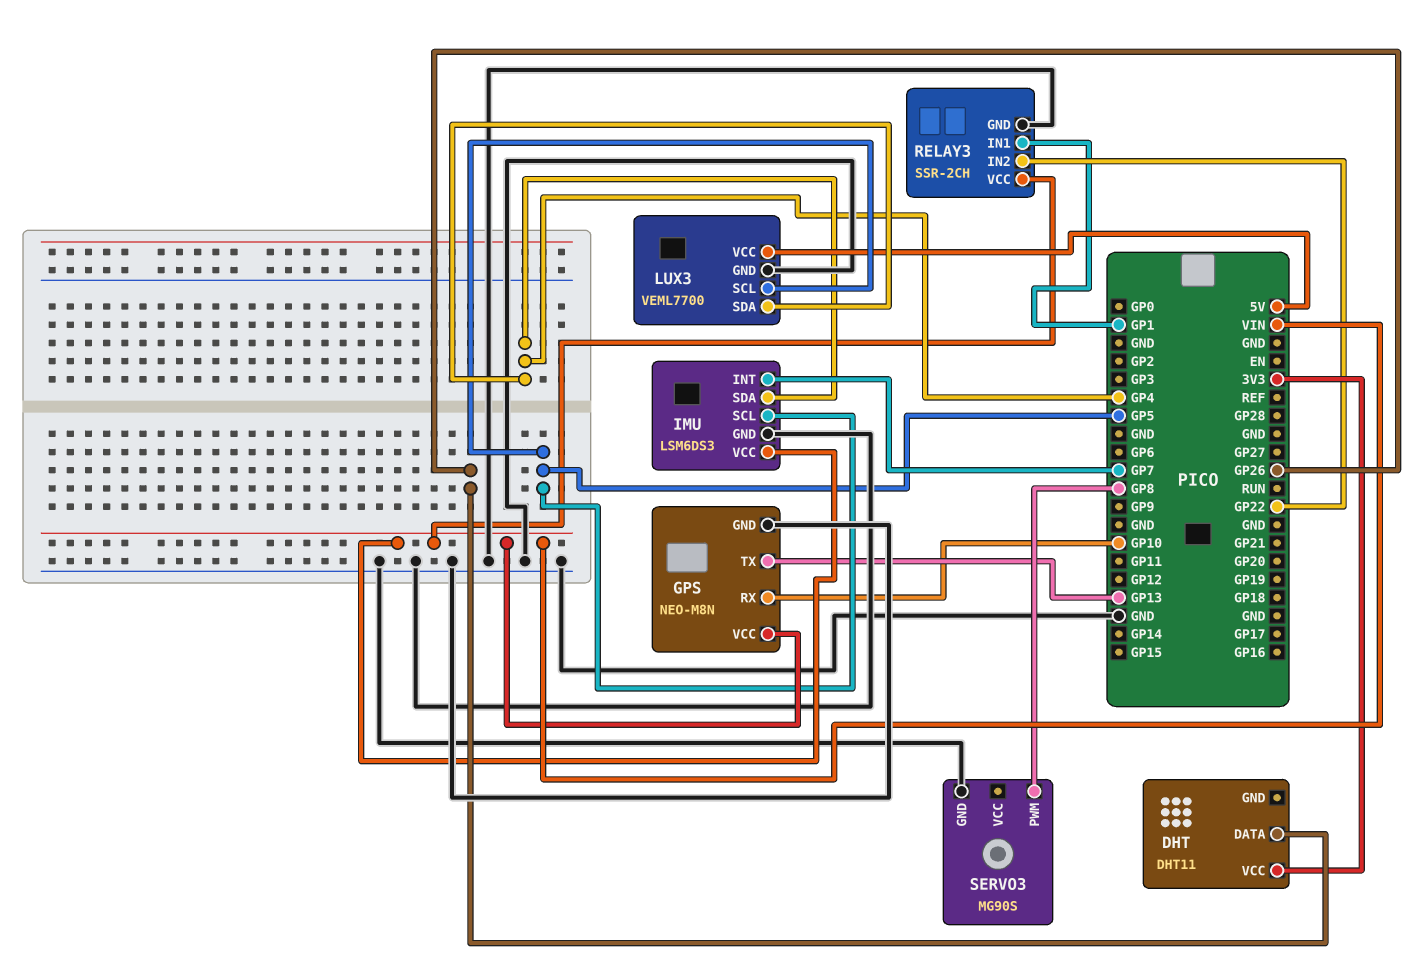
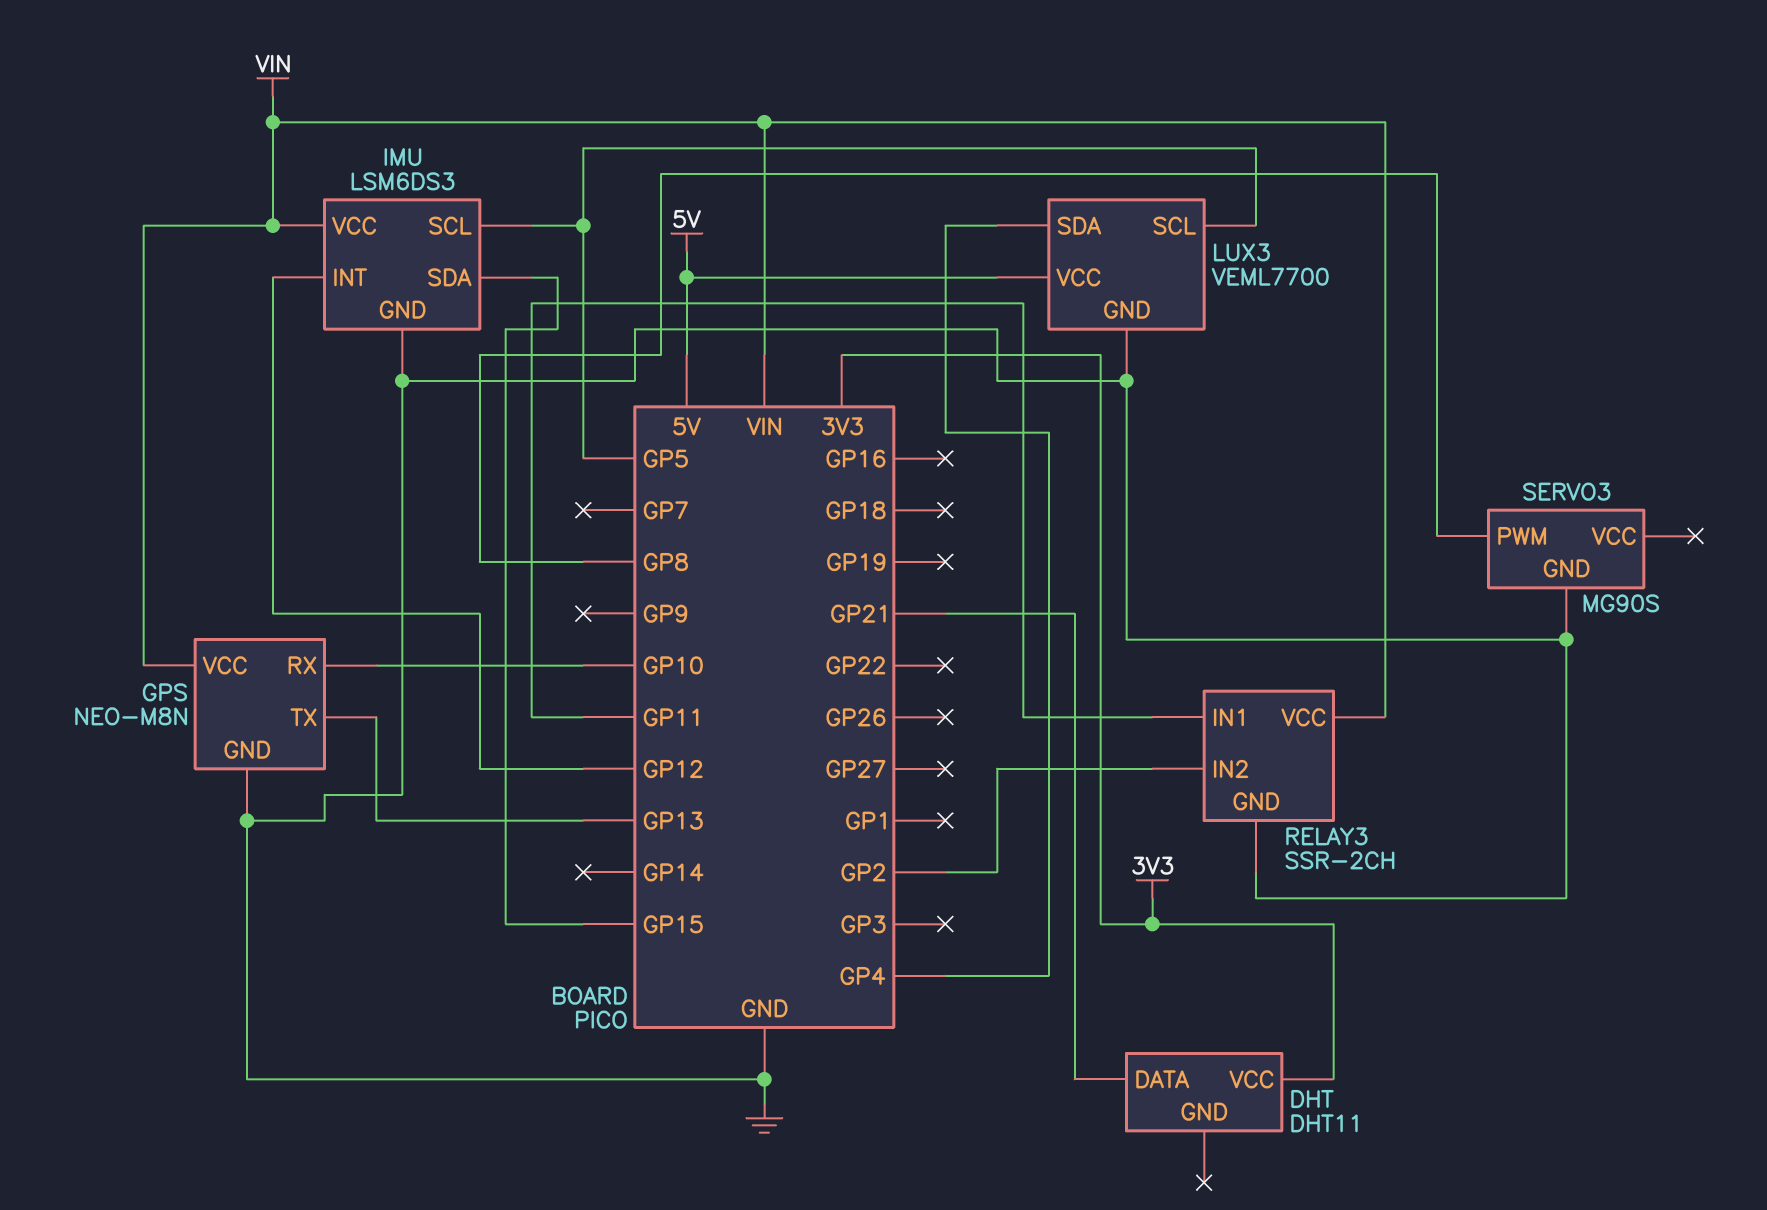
DHT pin DATA: GP26 -> GP21
IMU pin INT: GP7 -> GP12
IMU pin SDA: GP4 -> GP15
RELAY3 pin IN1: GP1 -> GP11
RELAY3 pin IN2: GP22 -> GP2

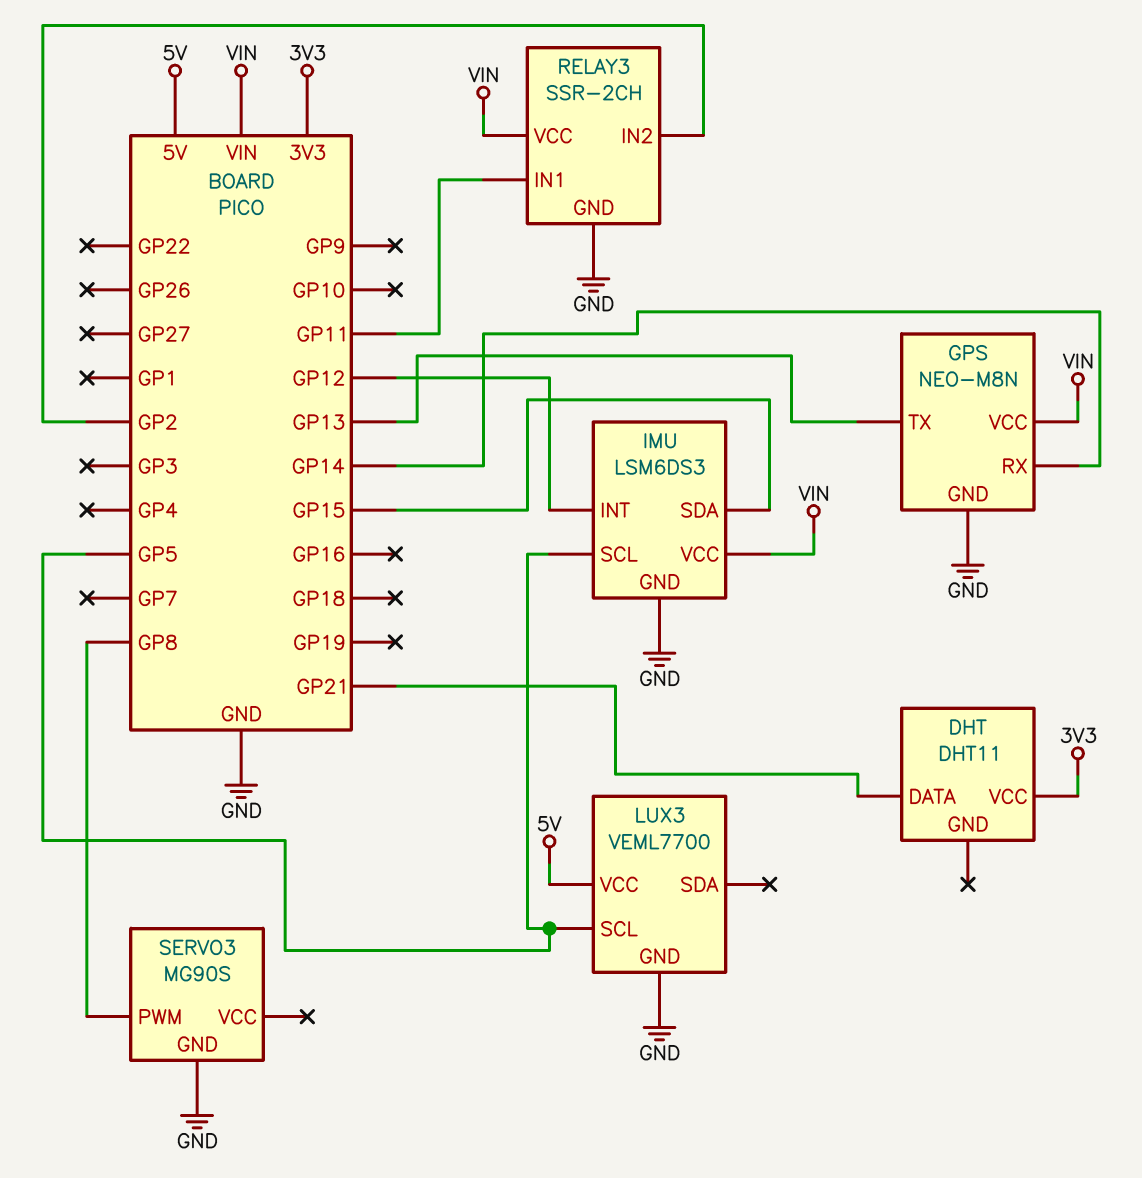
GPS pin RX: GP10 -> GP14
LUX3 pin SDA: GP4 -> none

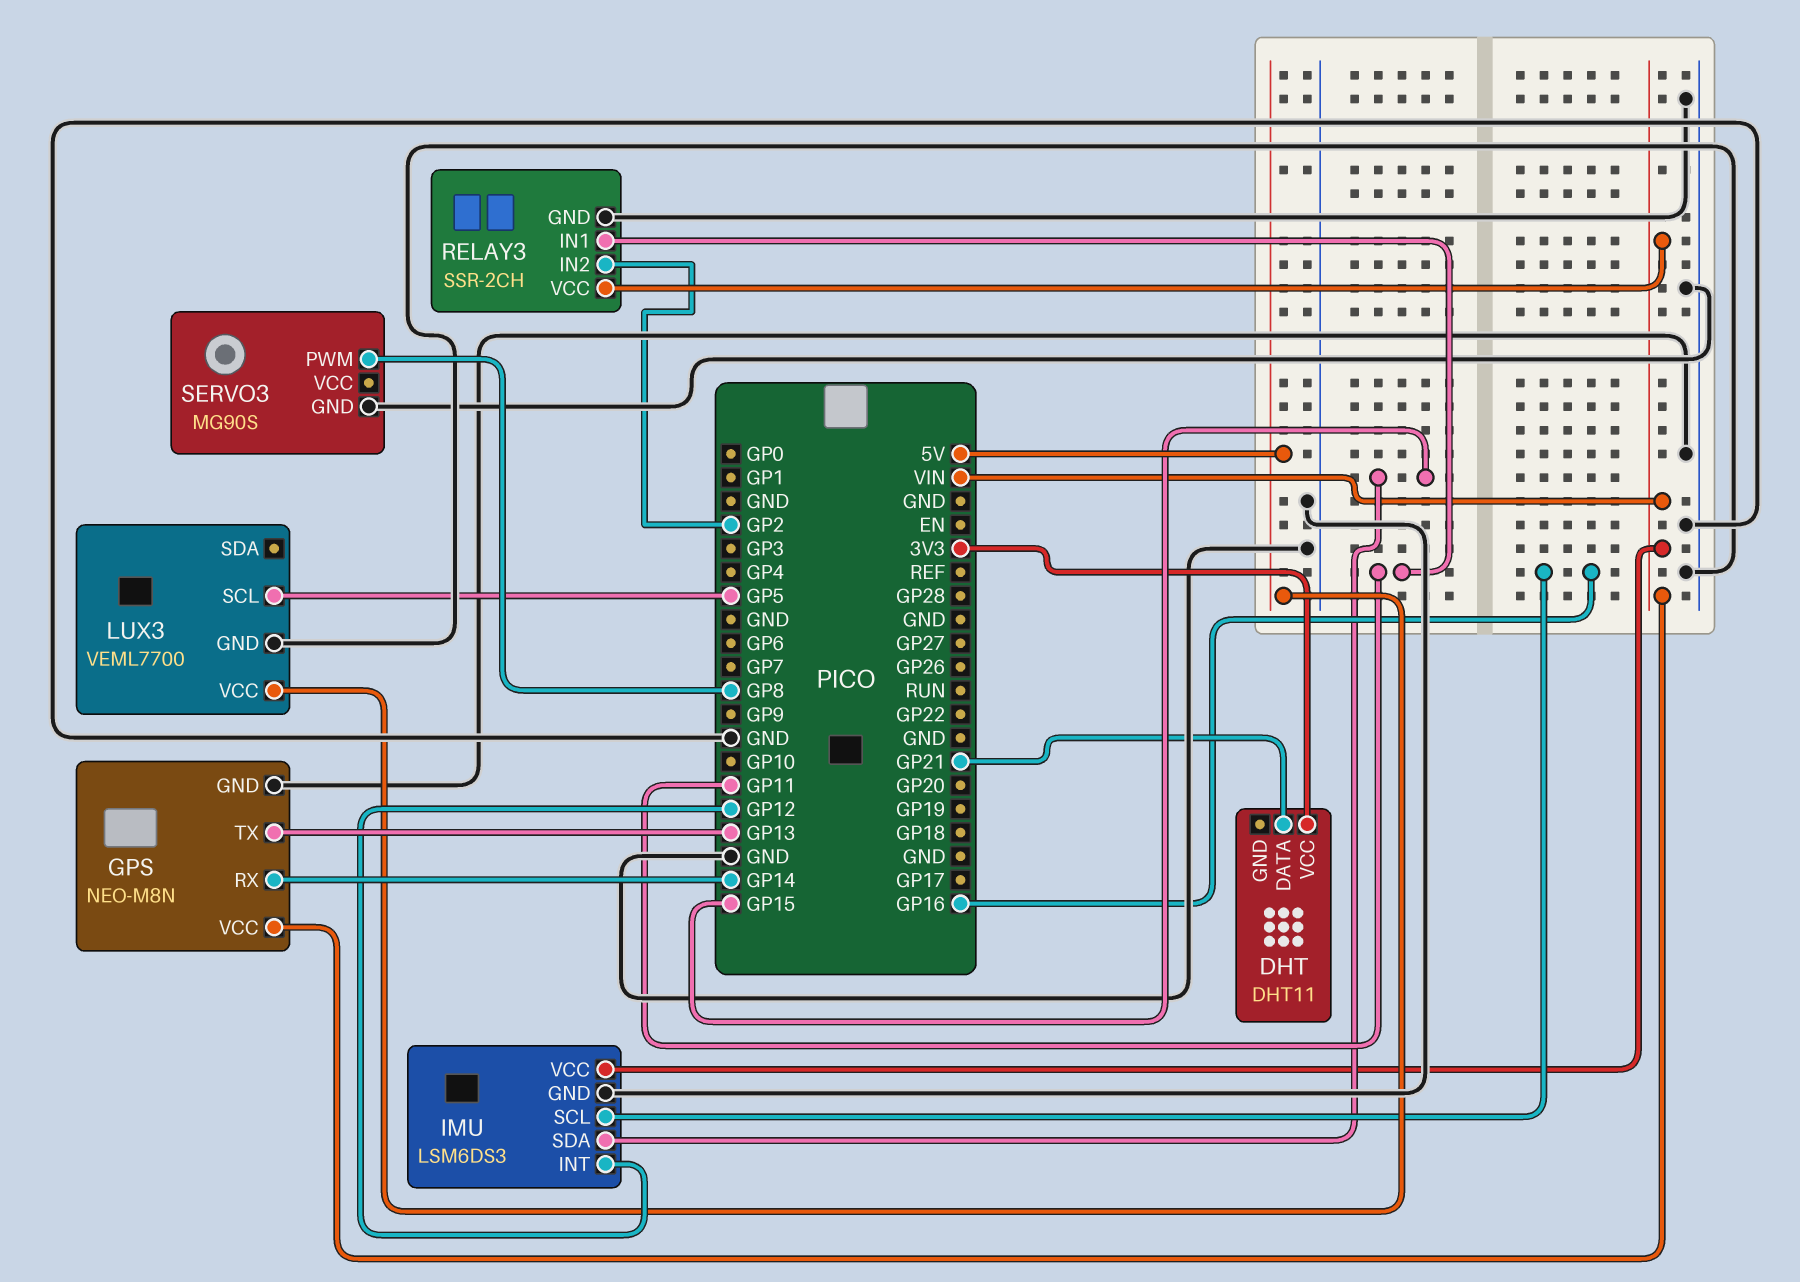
IMU pin SCL: GP5 -> GP16

